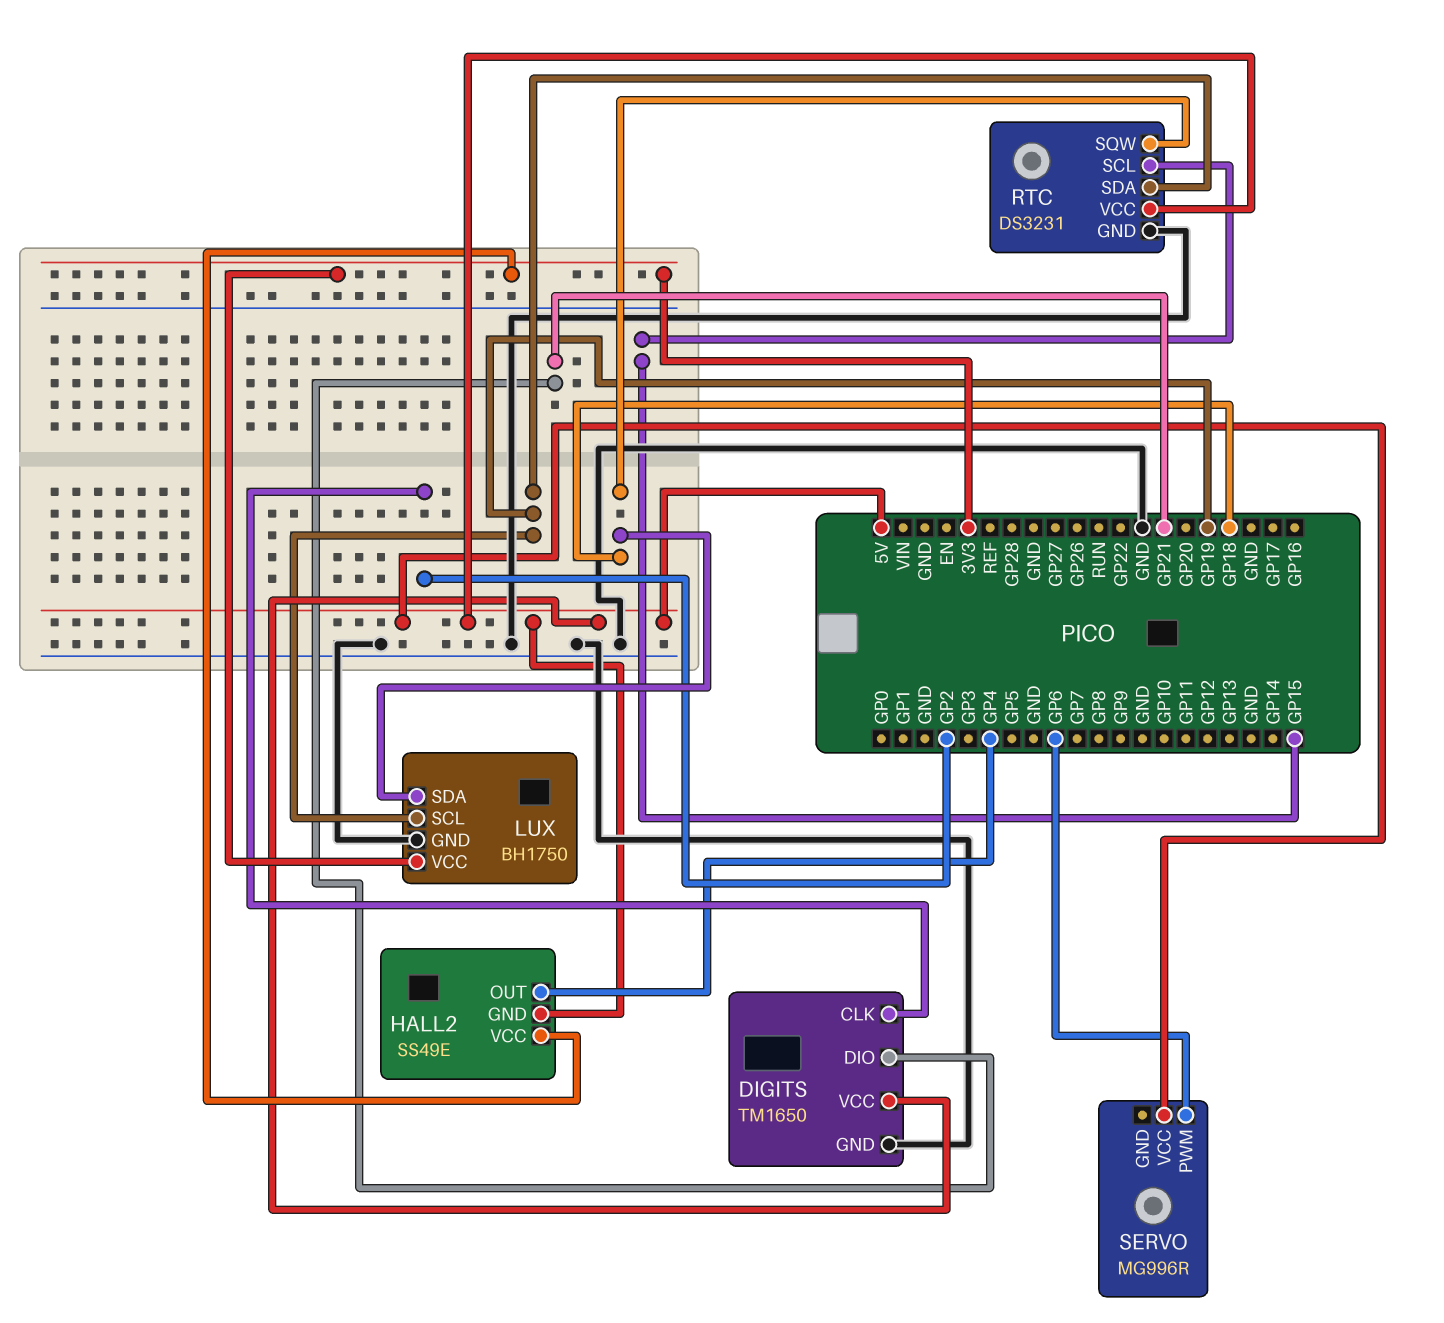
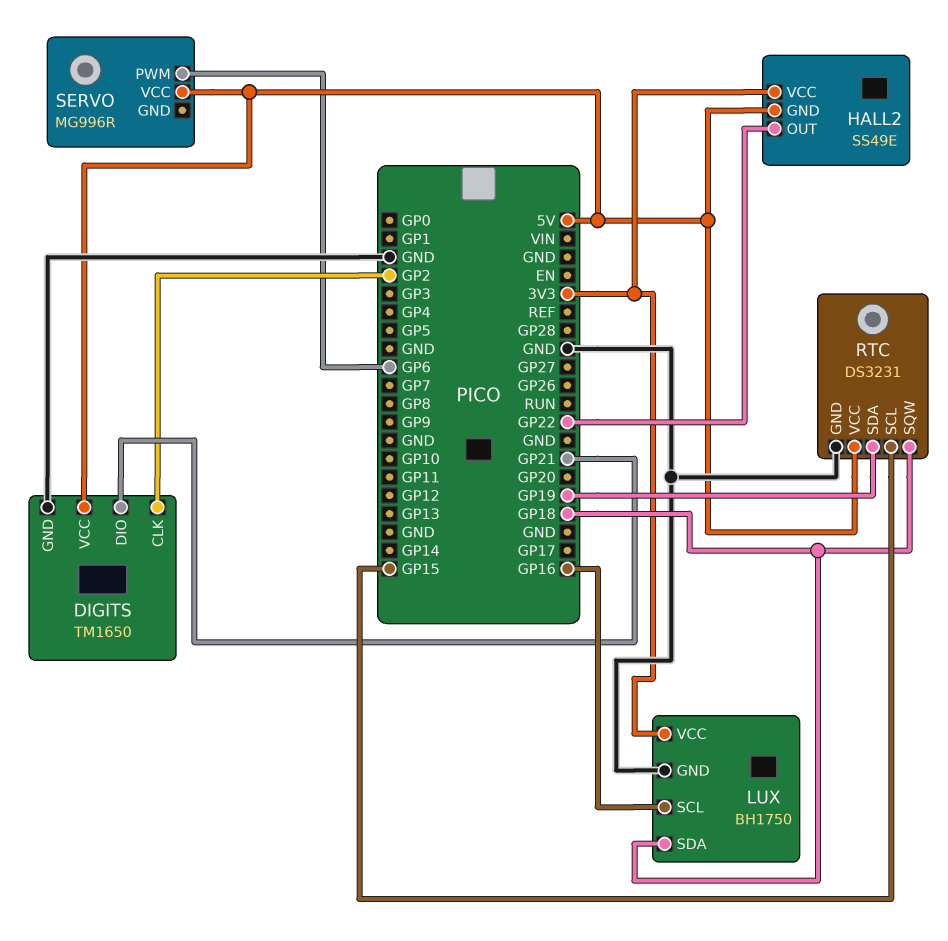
HALL2 pin OUT: GP4 -> GP22
LUX pin SCL: GP19 -> GP16

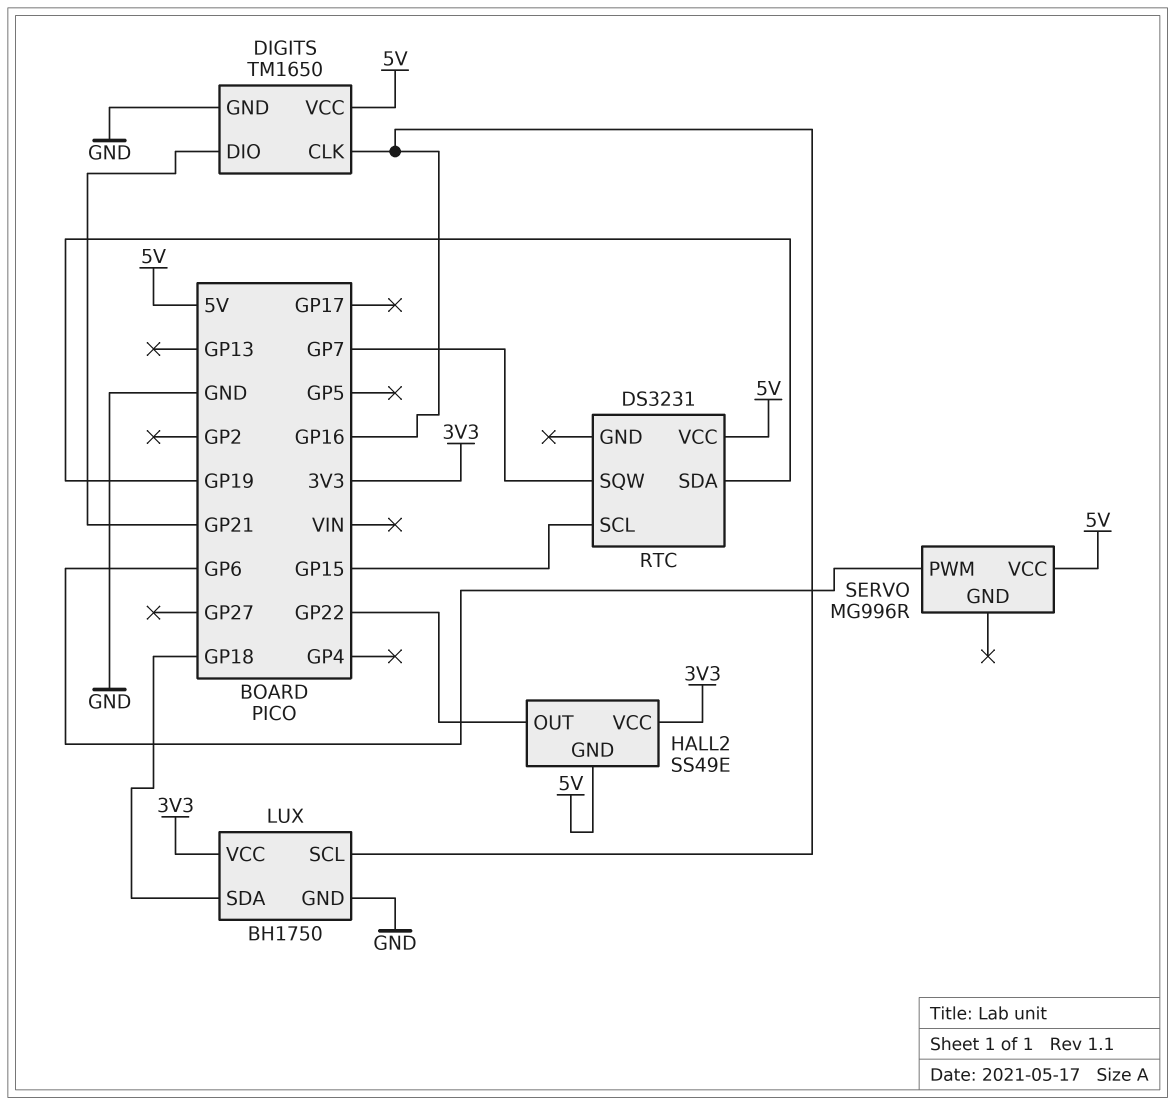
DIGITS pin CLK: GP2 -> GP16
RTC pin GND: GND -> none
RTC pin SQW: GP18 -> GP7

